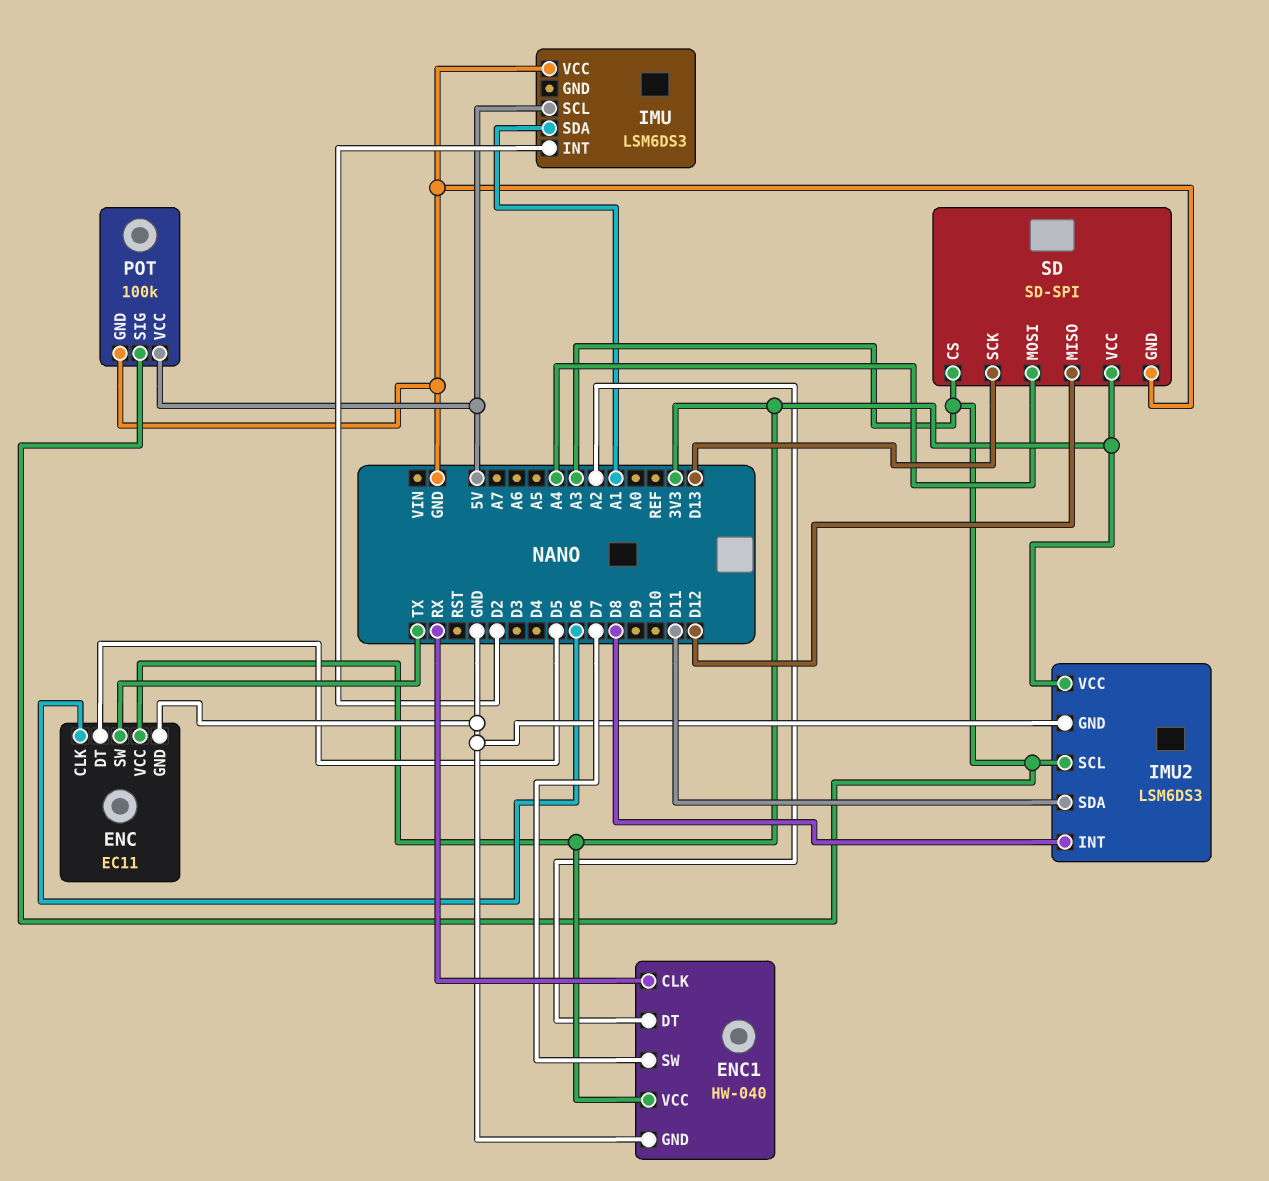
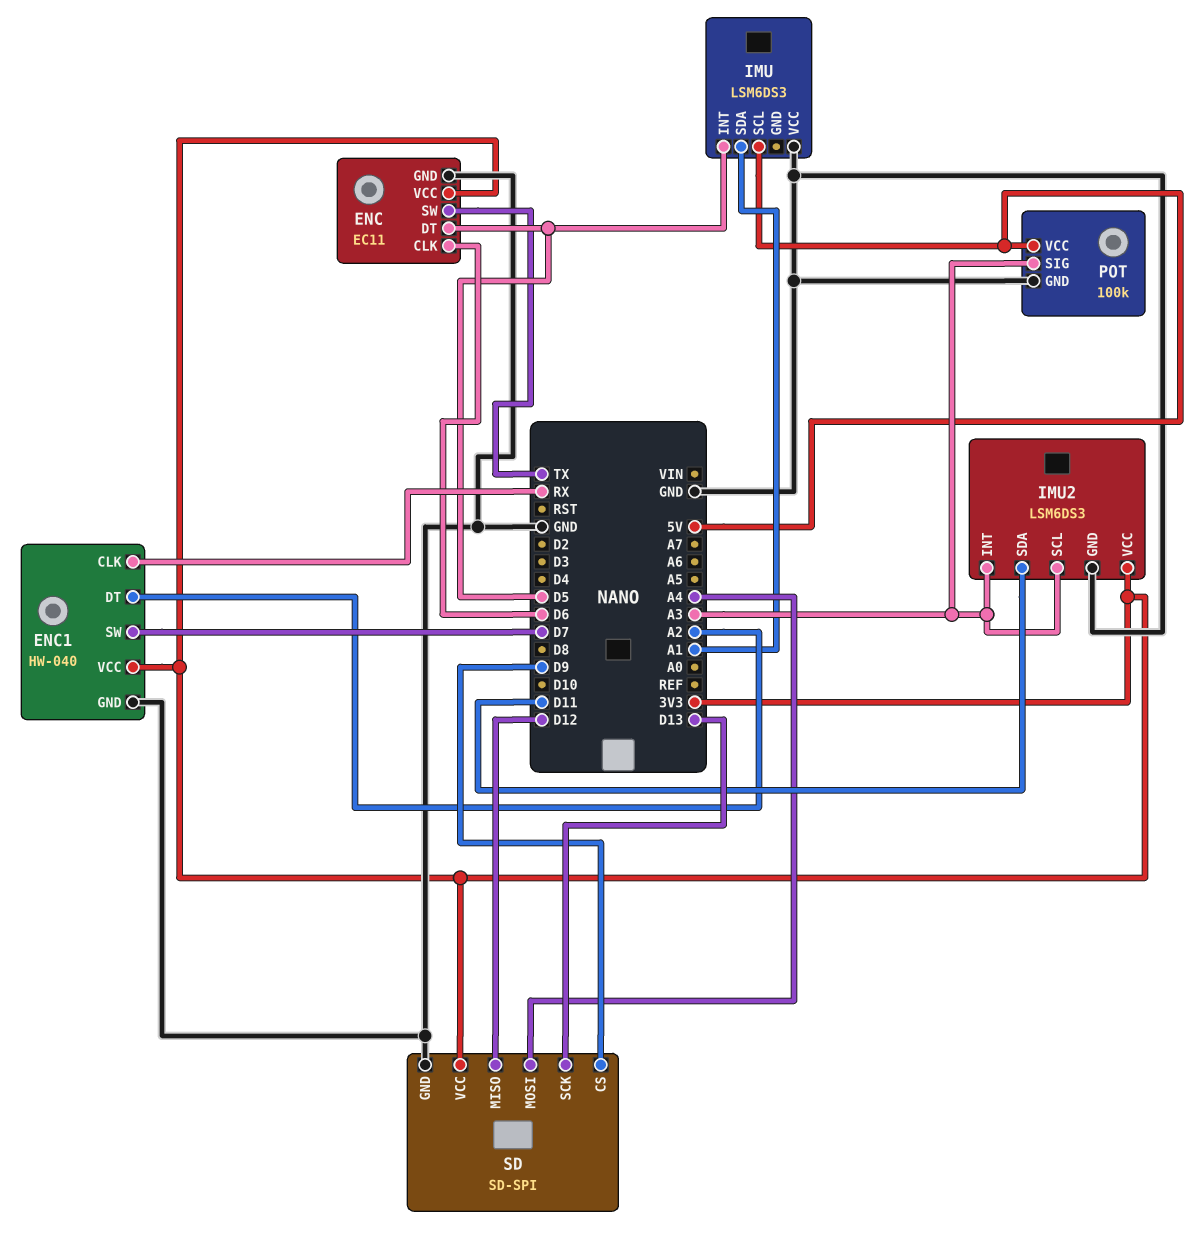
IMU pin INT: D2 -> D5
IMU2 pin INT: D8 -> A3
SD pin CS: A3 -> D9

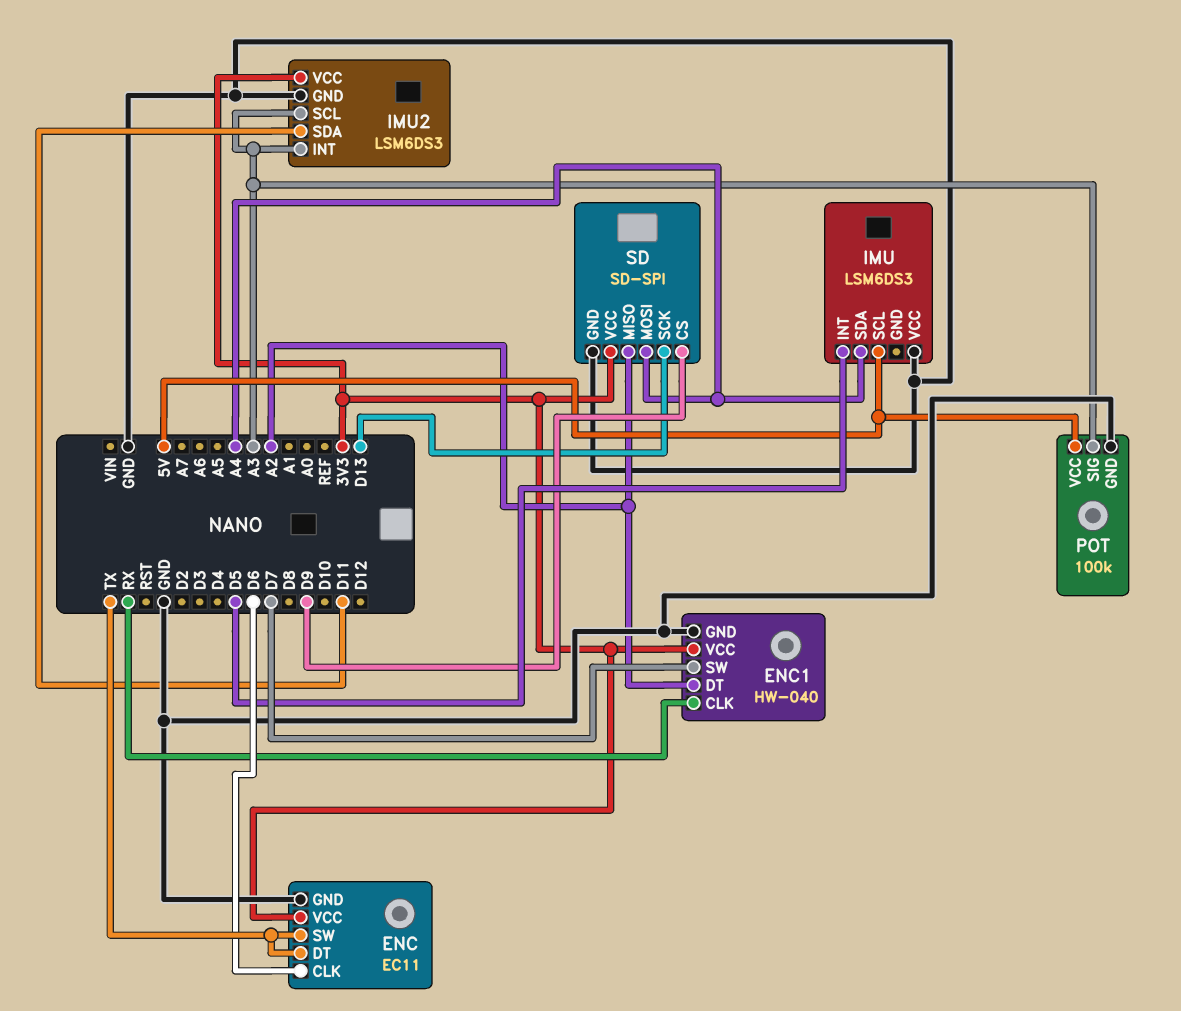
ENC pin DT: D5 -> TX
IMU pin SDA: A1 -> A4
SD pin MISO: D12 -> A2

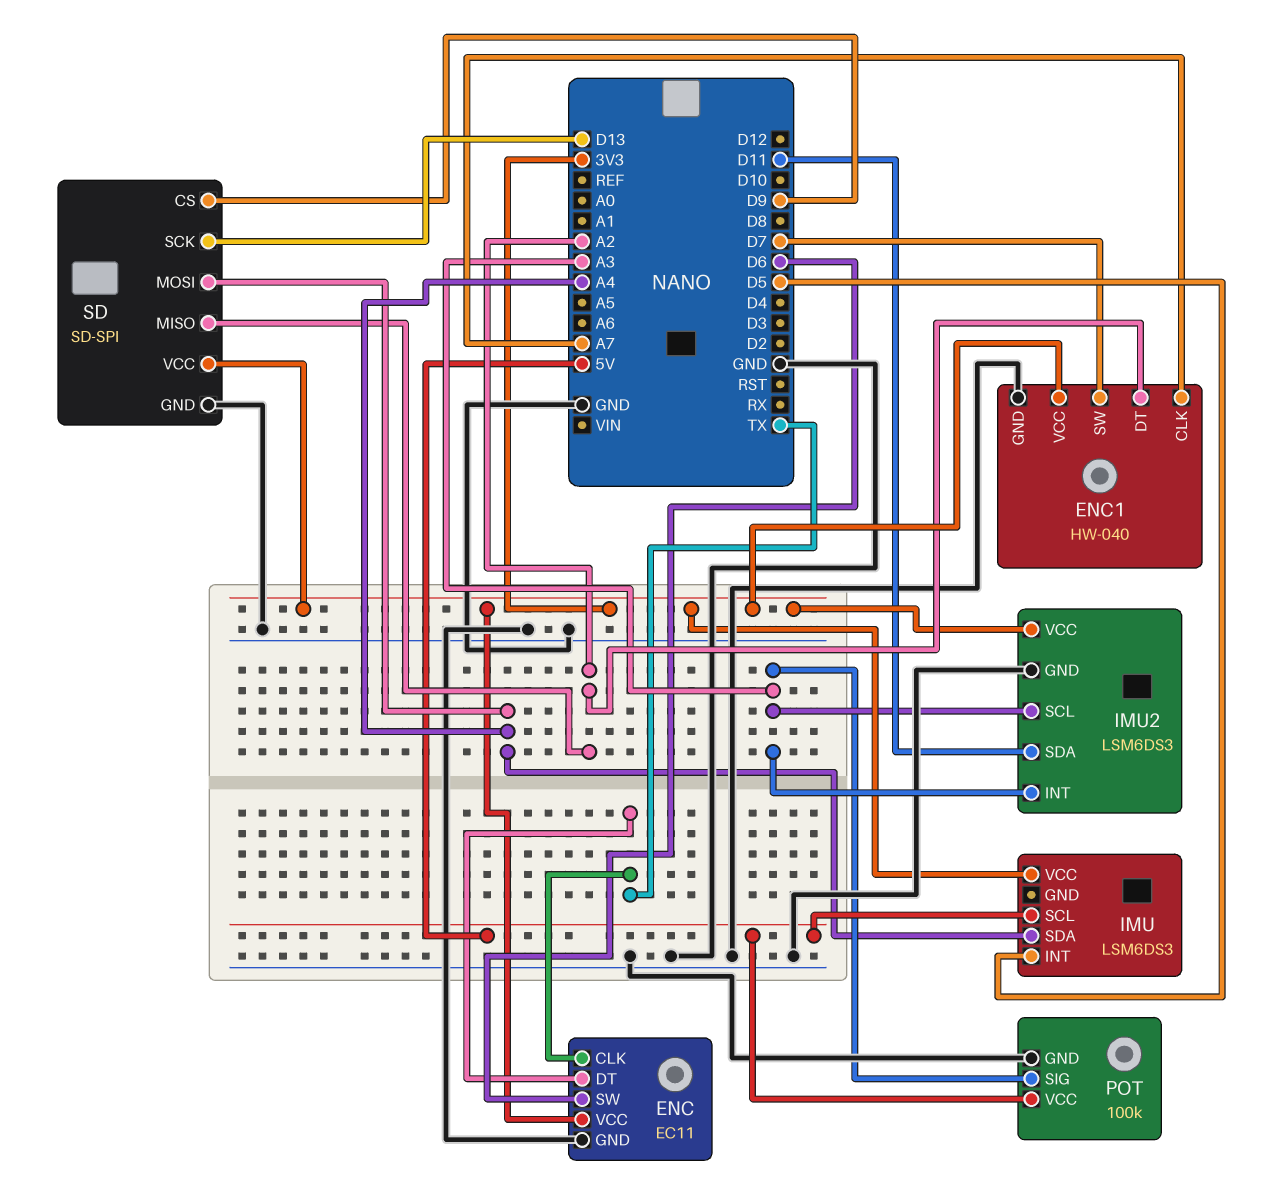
ENC pin CLK: D6 -> TX
ENC pin SW: TX -> D6
ENC1 pin CLK: RX -> A7
IMU pin VCC: GND -> 3V3

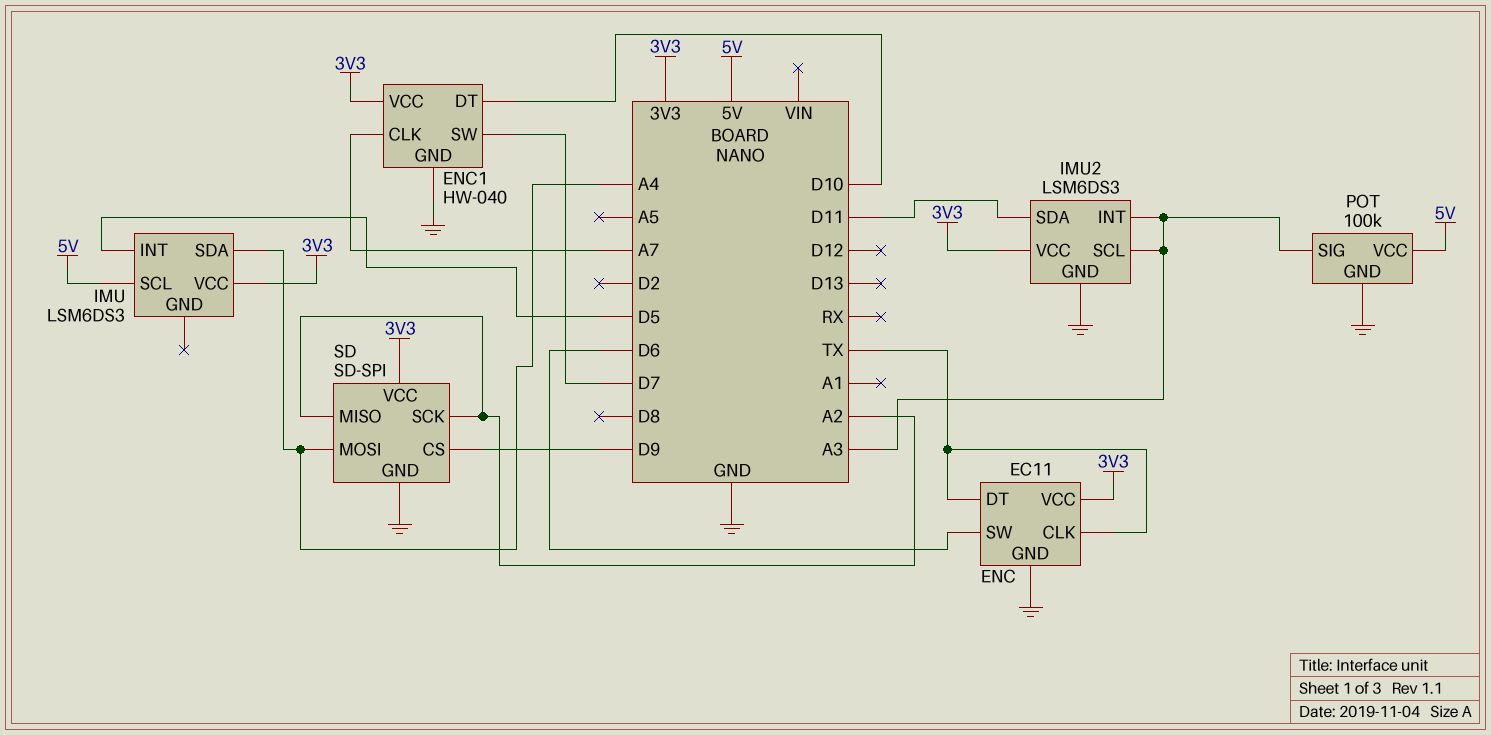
ENC1 pin DT: A2 -> D10
SD pin SCK: D13 -> A2

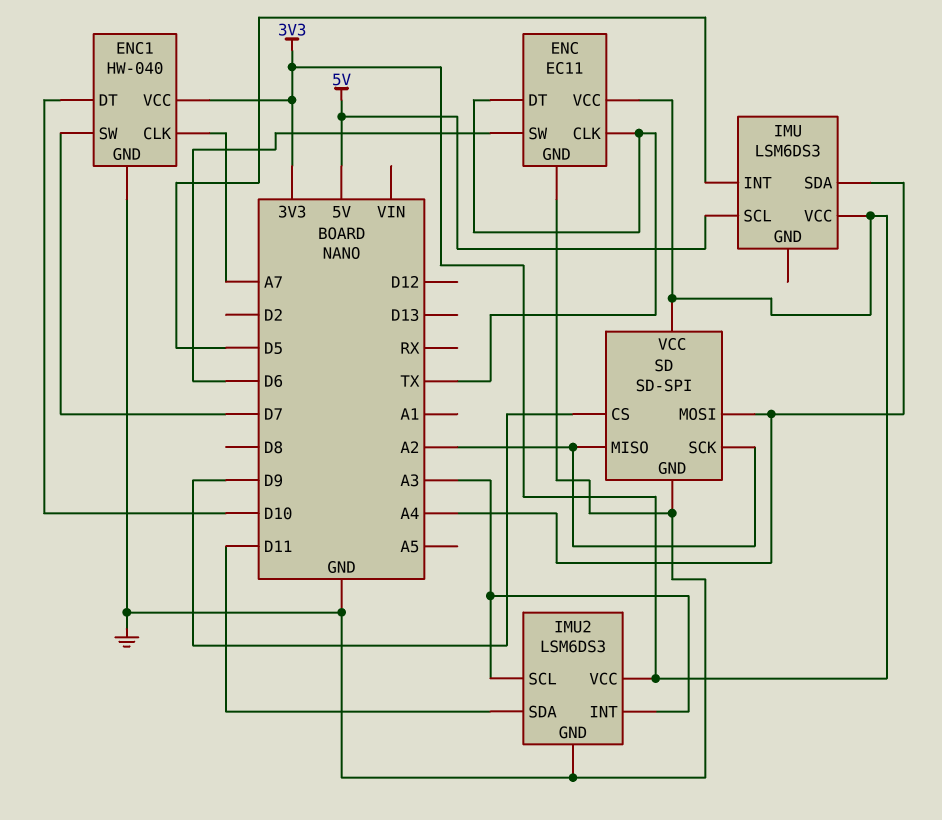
POT: 100k -> none
POT pin GND: GND -> none
POT pin SIG: A3 -> none
POT pin VCC: 5V -> none

